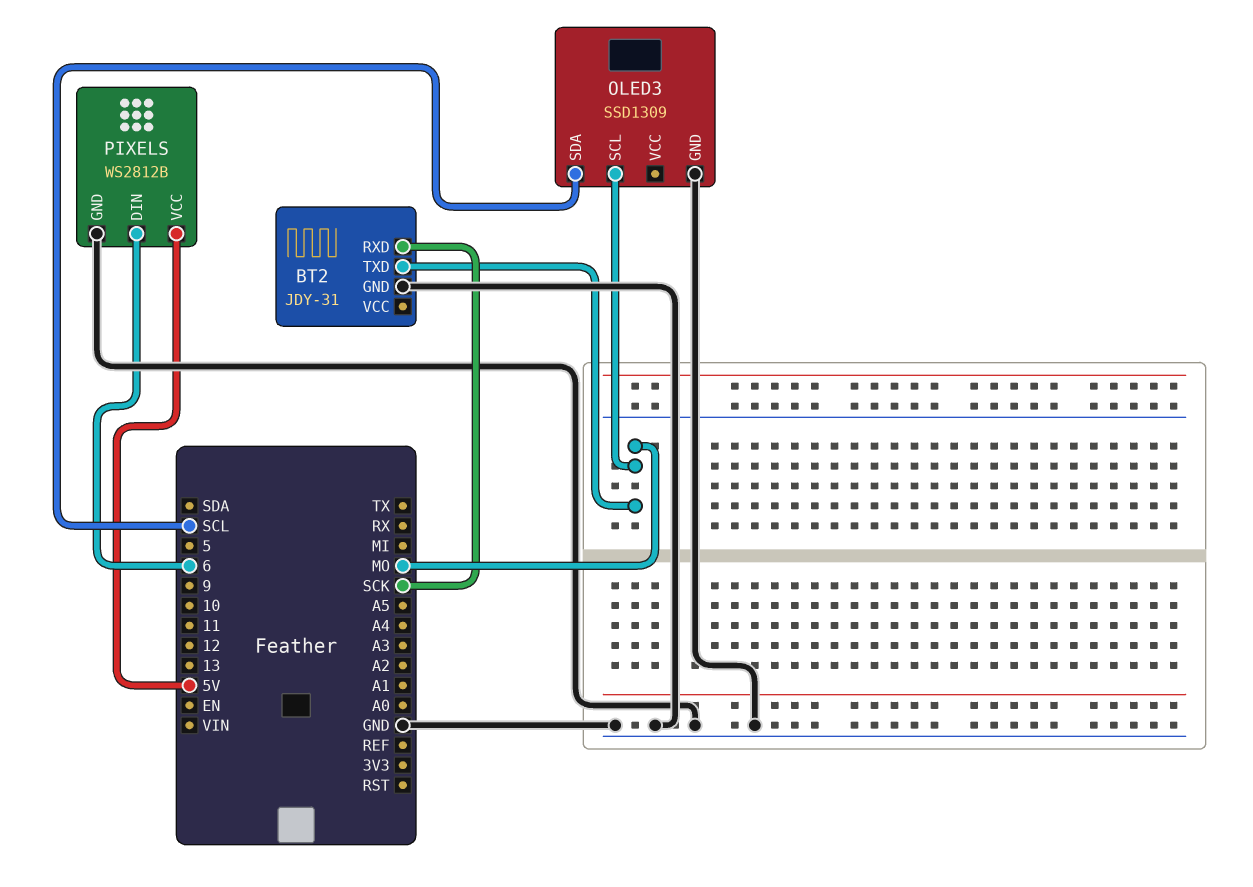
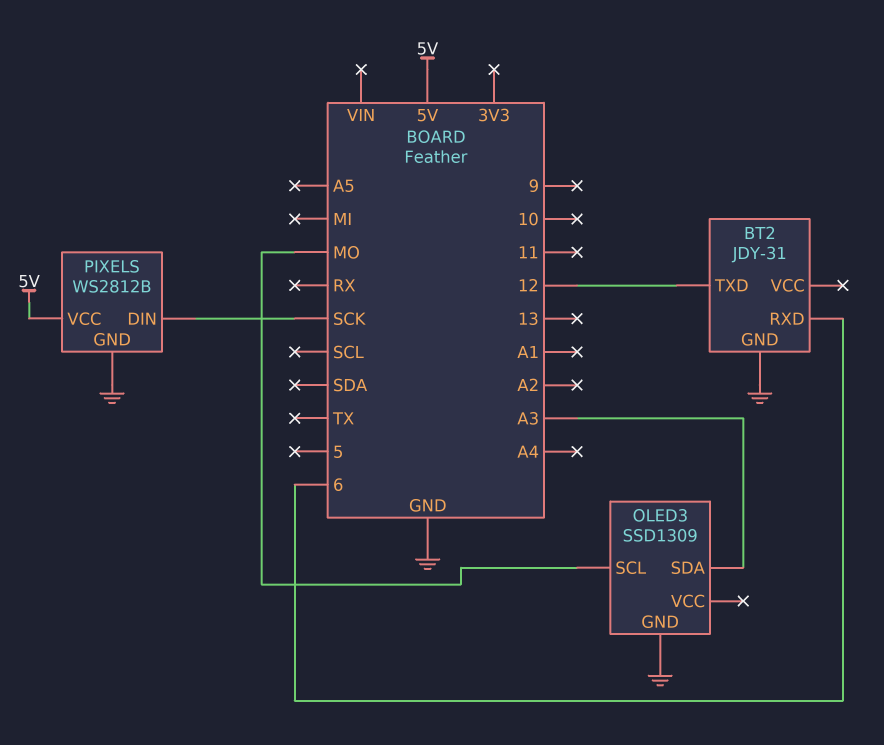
BT2 pin RXD: SCK -> 6
BT2 pin TXD: MO -> 12
OLED3 pin SDA: SCL -> A3
PIXELS pin DIN: 6 -> SCK

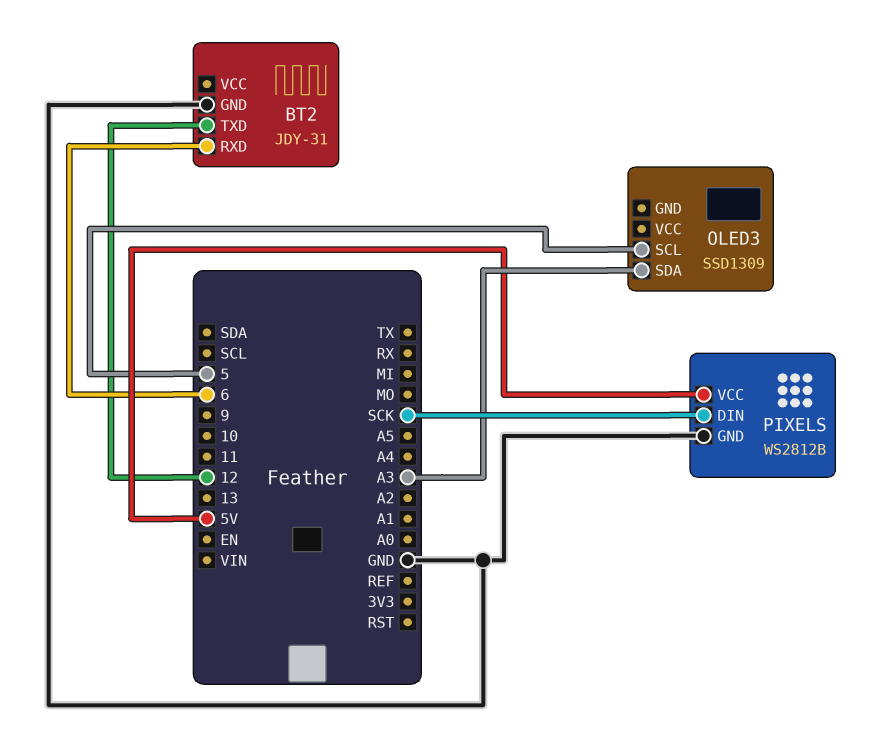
OLED3 pin GND: GND -> none
OLED3 pin SCL: MO -> 5

